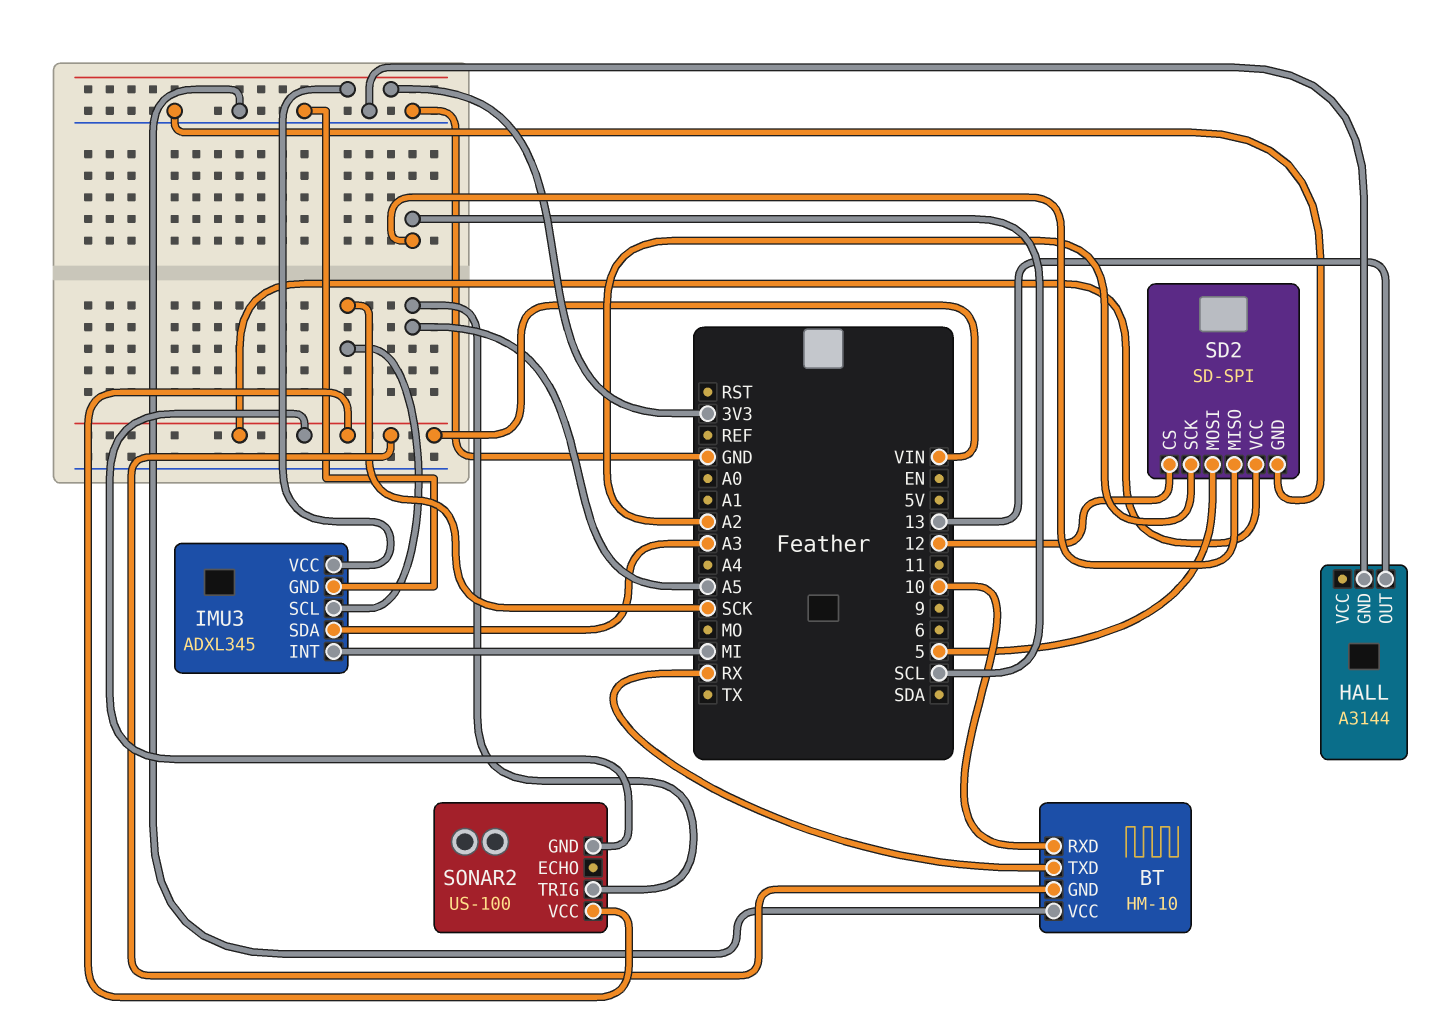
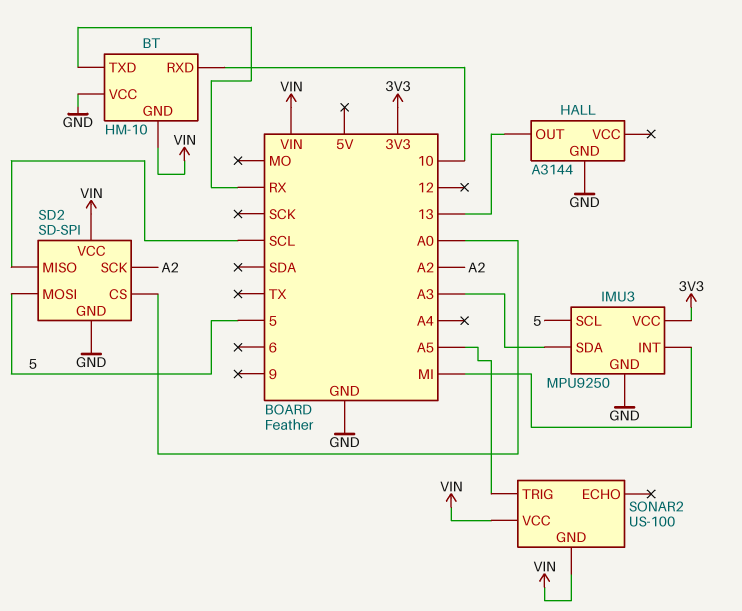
IMU3: ADXL345 -> MPU9250
IMU3 pin SCL: SCK -> 5
SD2 pin CS: 12 -> A0

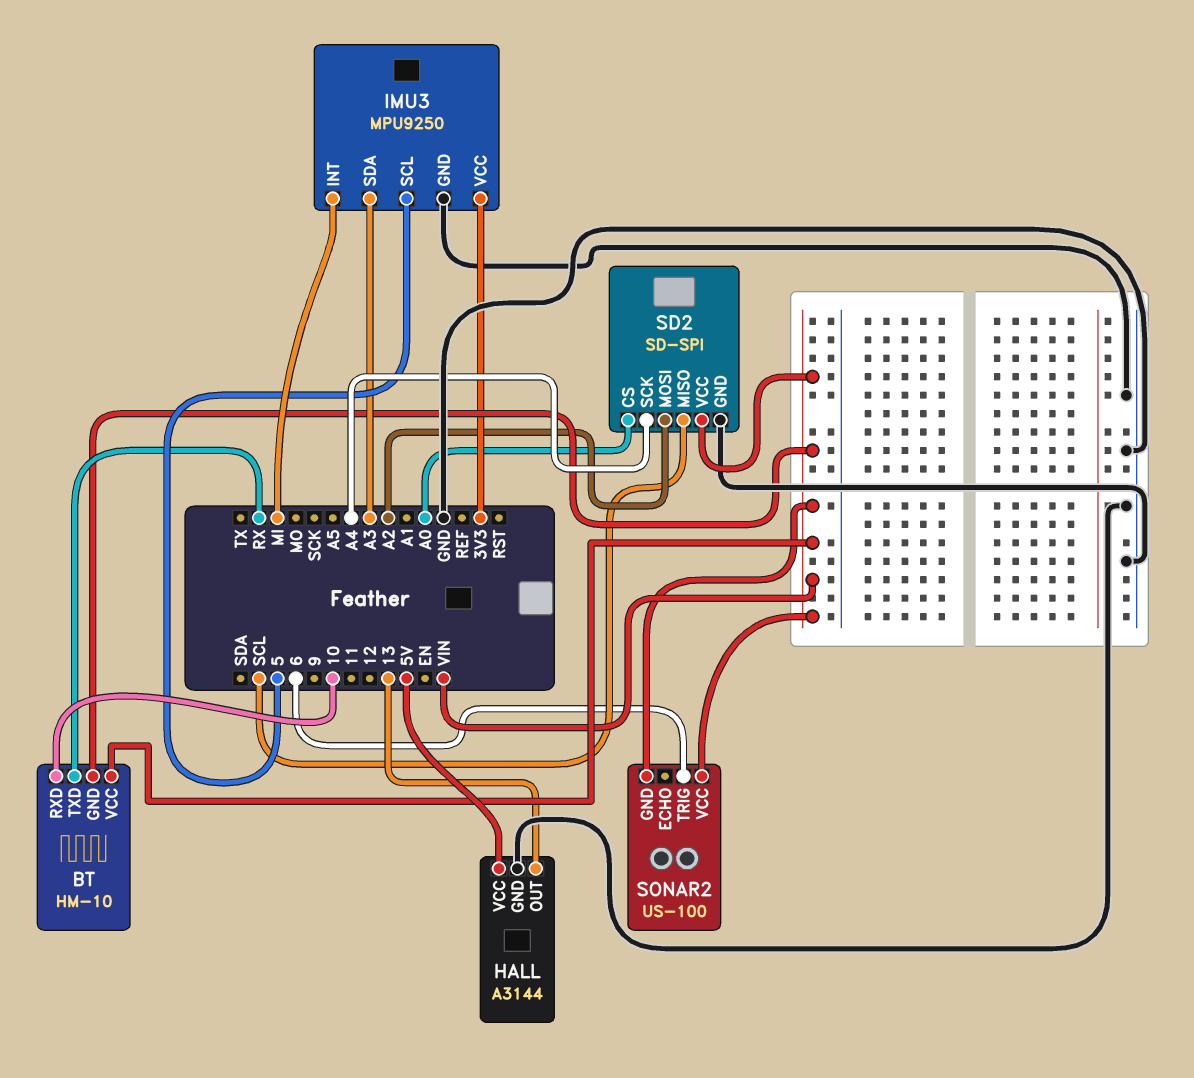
BT pin VCC: GND -> VIN
HALL pin VCC: none -> 5V
SD2 pin MOSI: 5 -> A2
SD2 pin SCK: A2 -> A4
SONAR2 pin TRIG: A5 -> 6

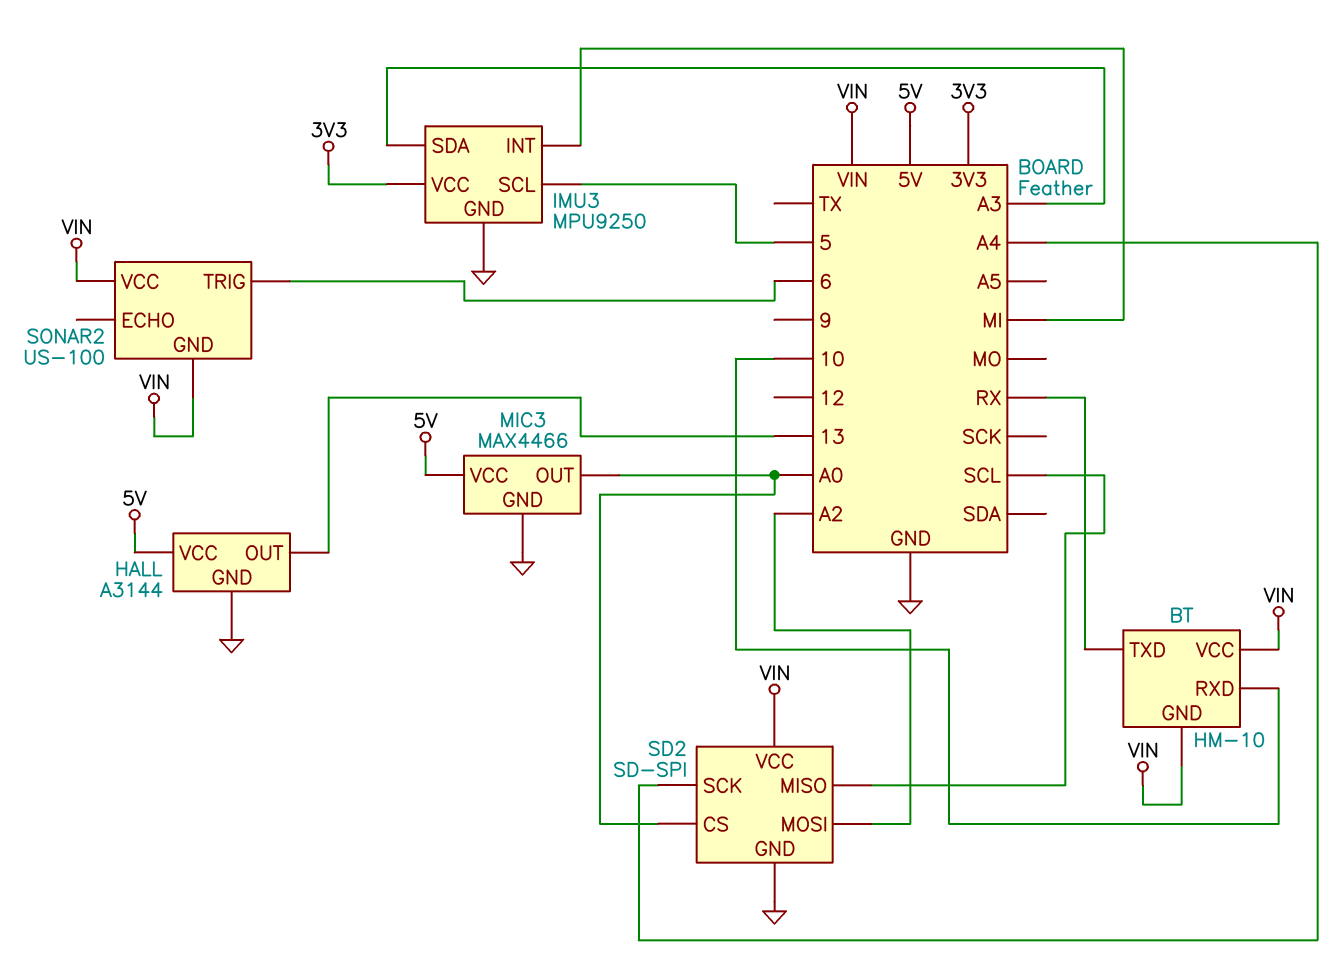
MIC3: none -> MAX4466
MIC3 pin GND: none -> GND
MIC3 pin OUT: none -> A0
MIC3 pin VCC: none -> 5V

